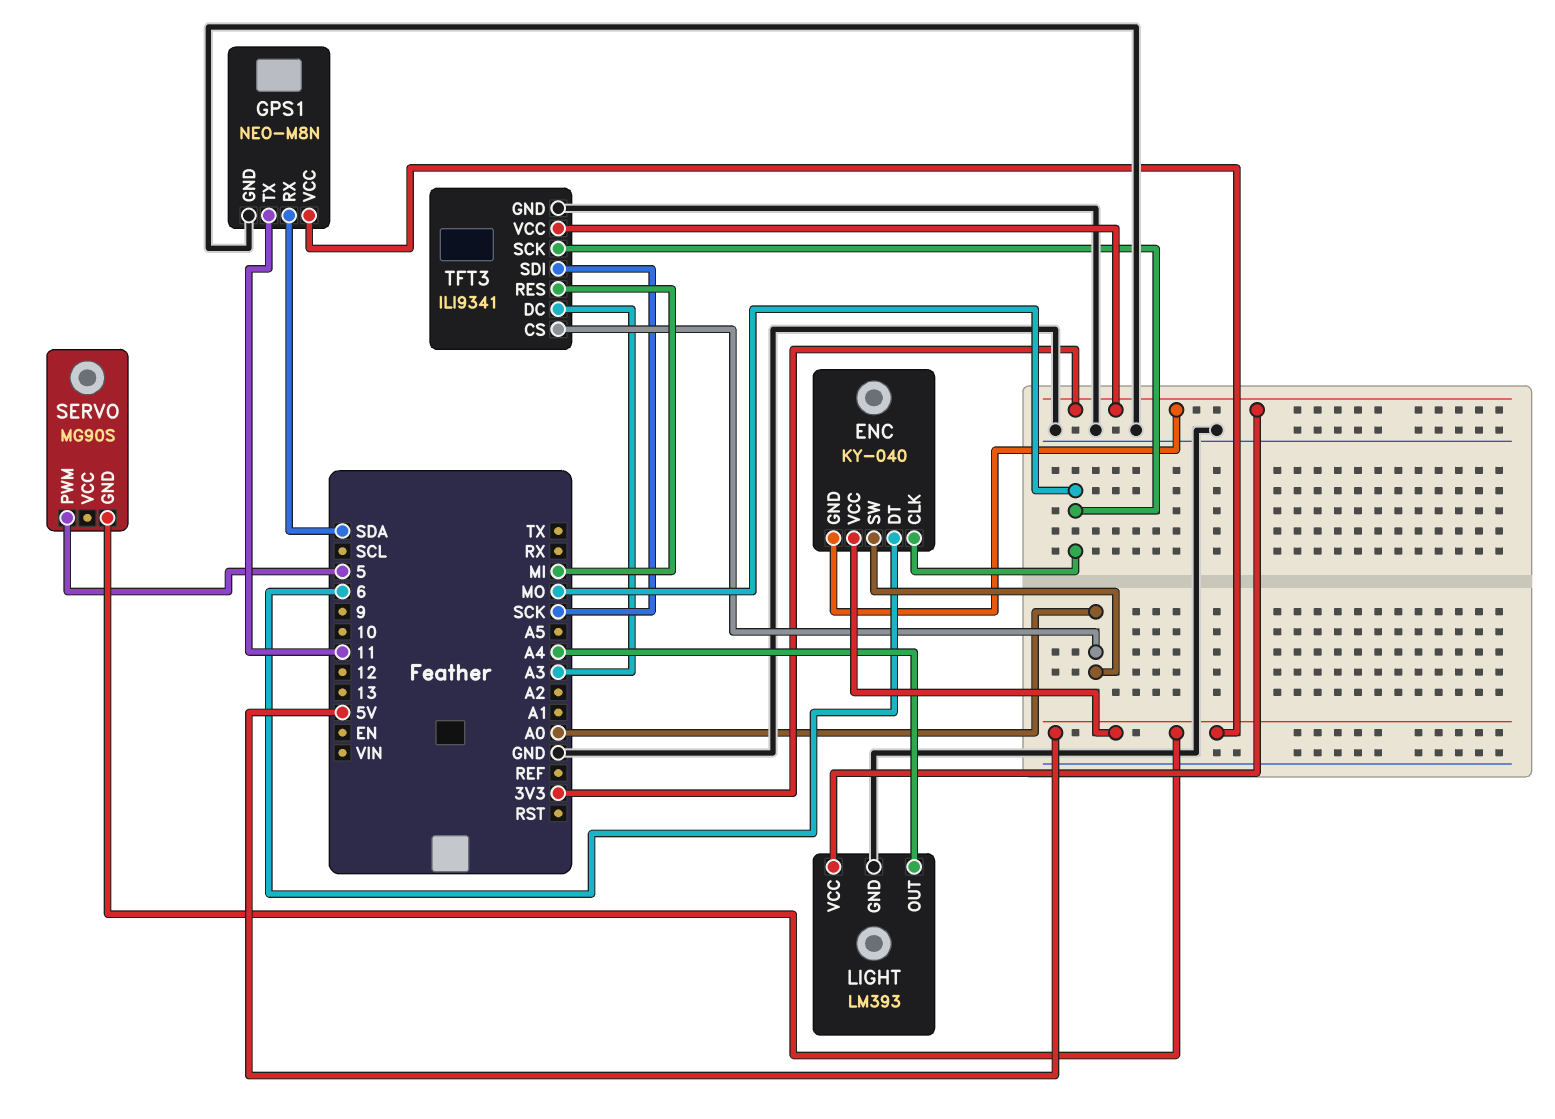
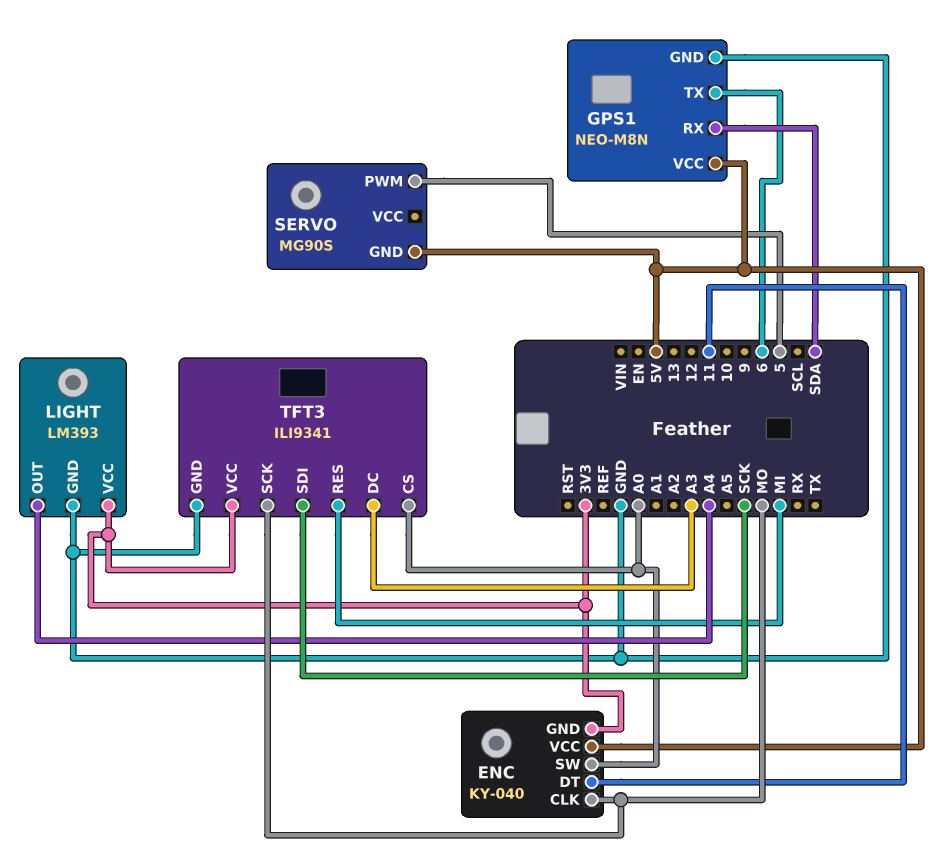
ENC pin DT: 6 -> 11
GPS1 pin TX: 11 -> 6

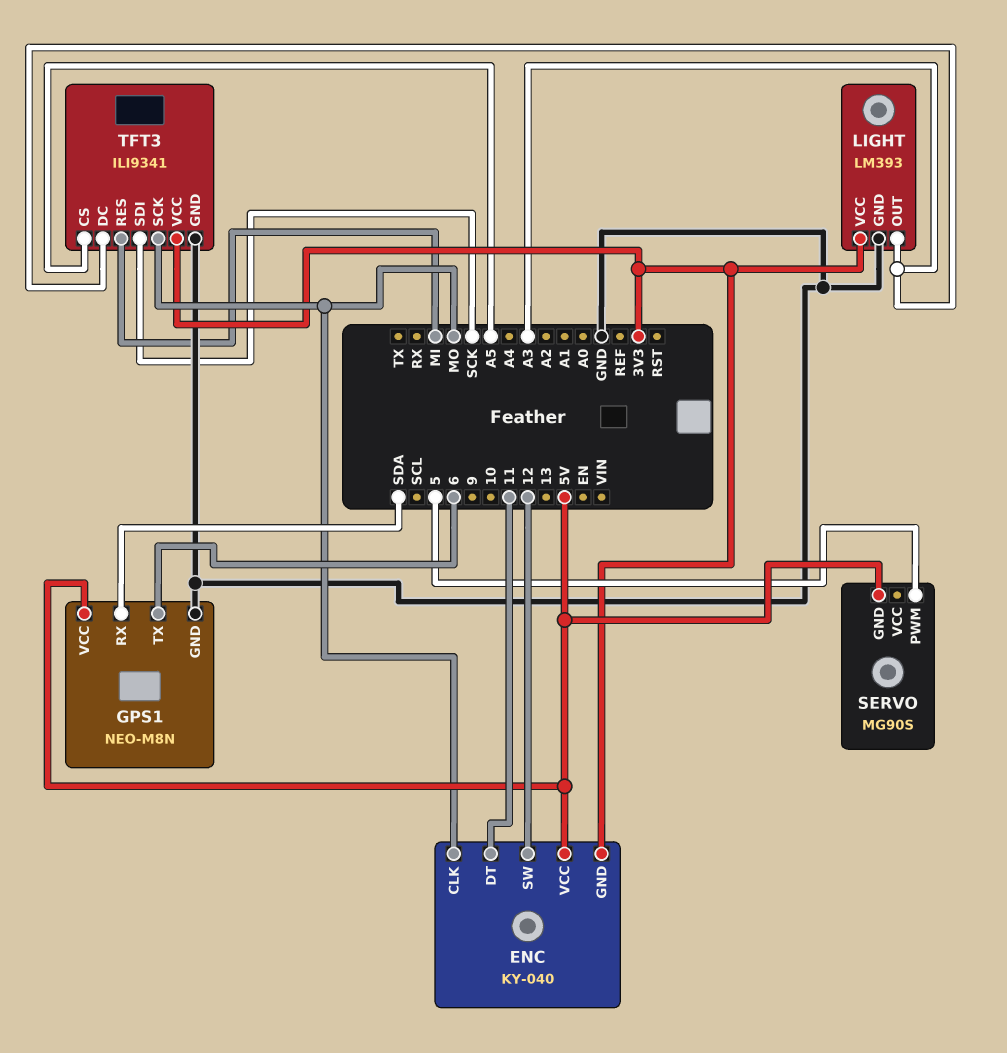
ENC pin SW: A0 -> 12
LIGHT pin OUT: A4 -> A3
TFT3 pin CS: A0 -> A5

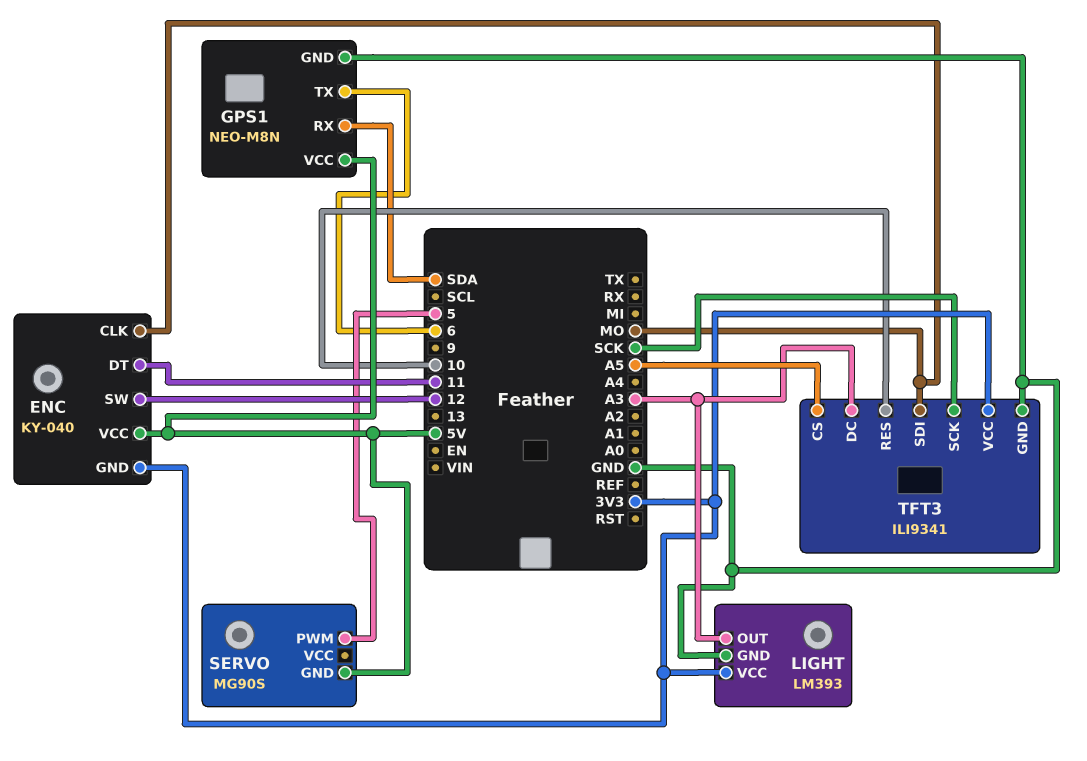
TFT3 pin RES: MI -> 10
TFT3 pin SCK: MO -> SCK
TFT3 pin SDI: SCK -> MO

